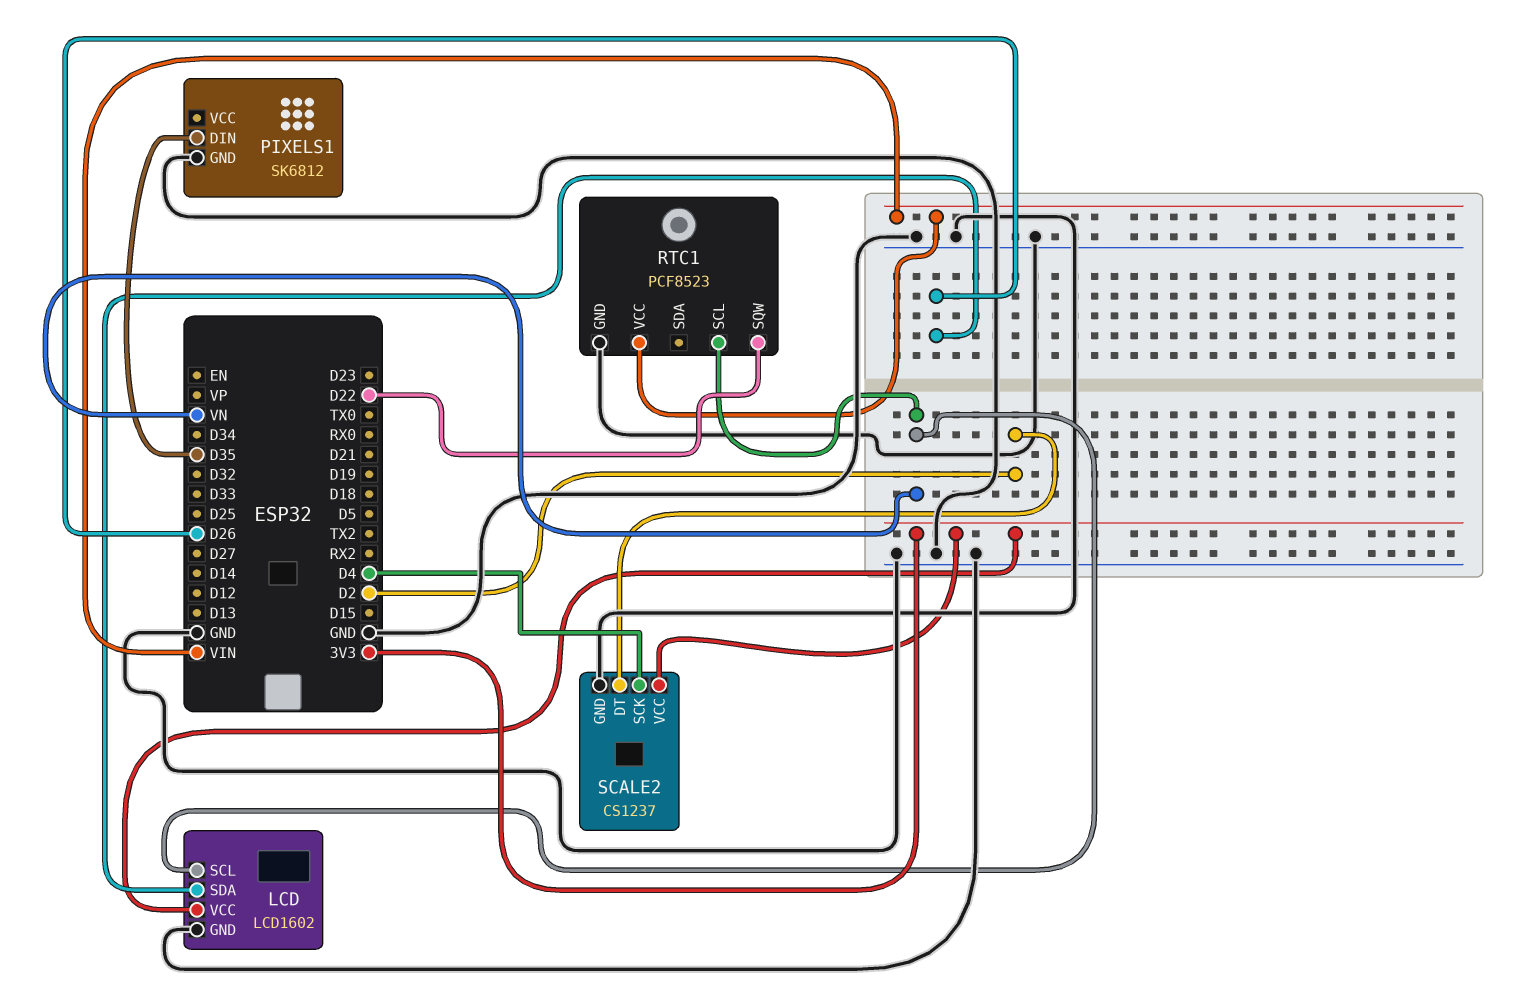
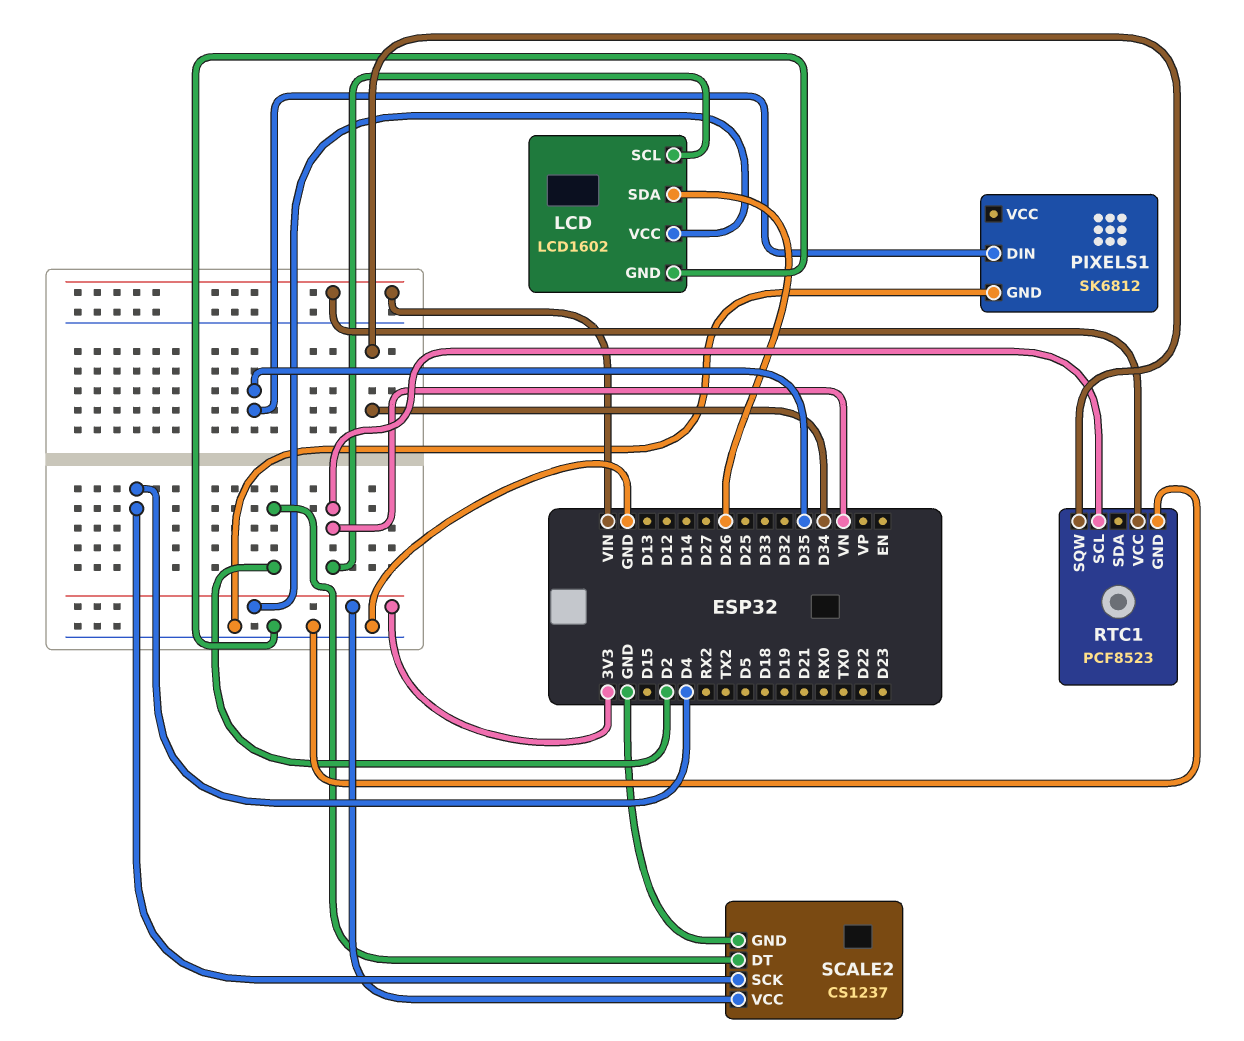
RTC1 pin SQW: D22 -> D34

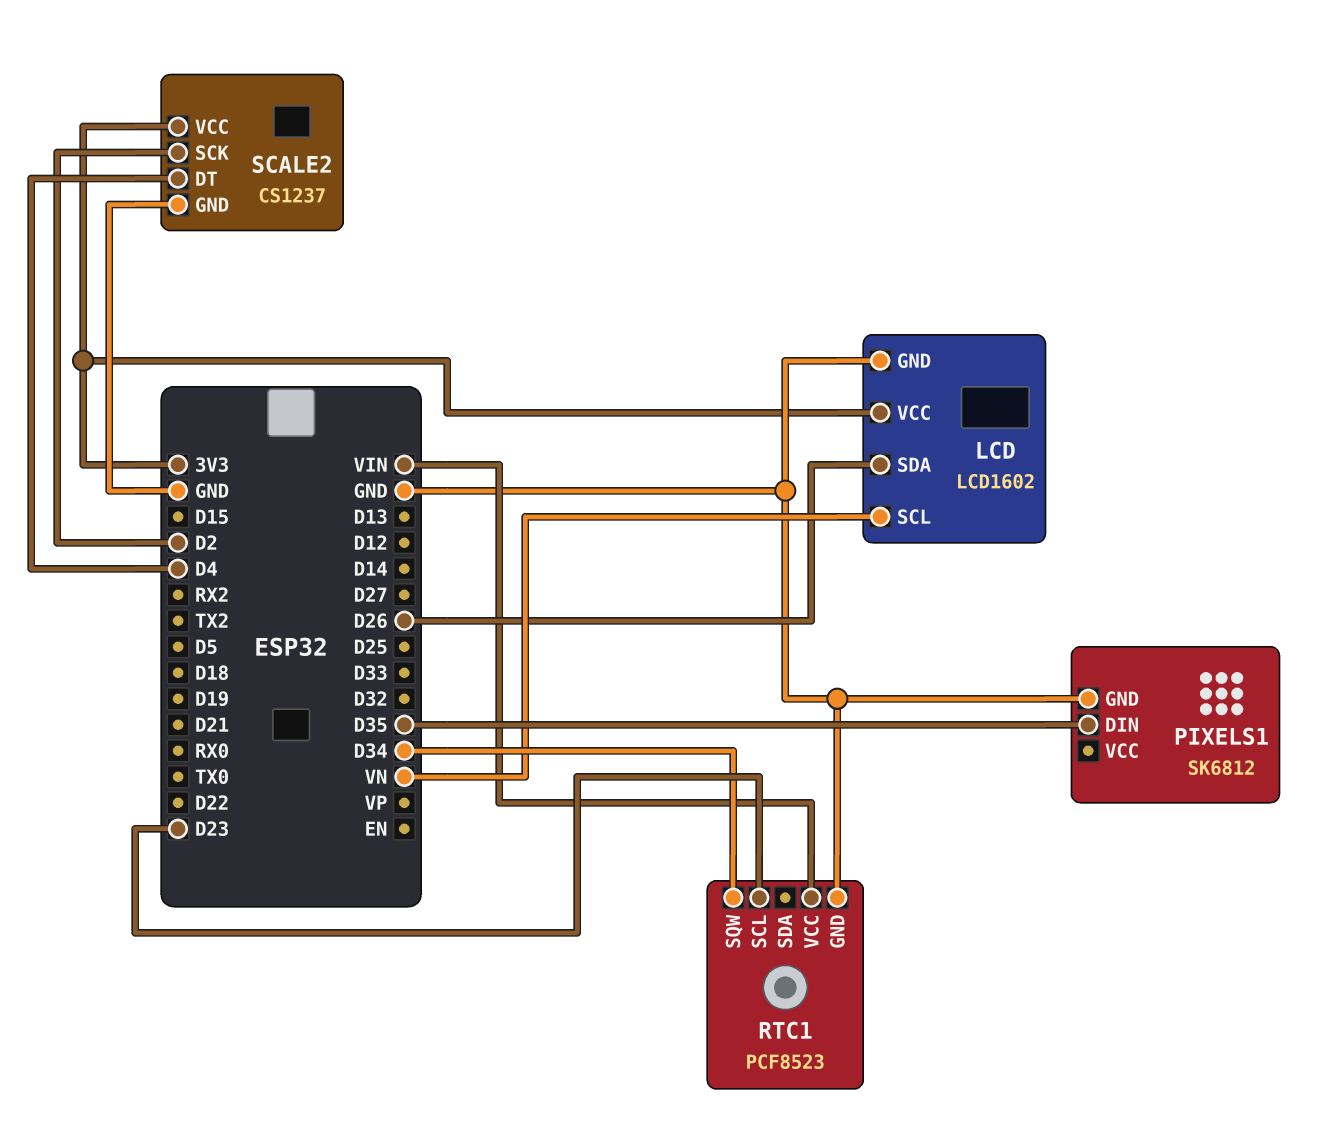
RTC1 pin SCL: VN -> D23
SCALE2 pin DT: D2 -> D4
SCALE2 pin SCK: D4 -> D2

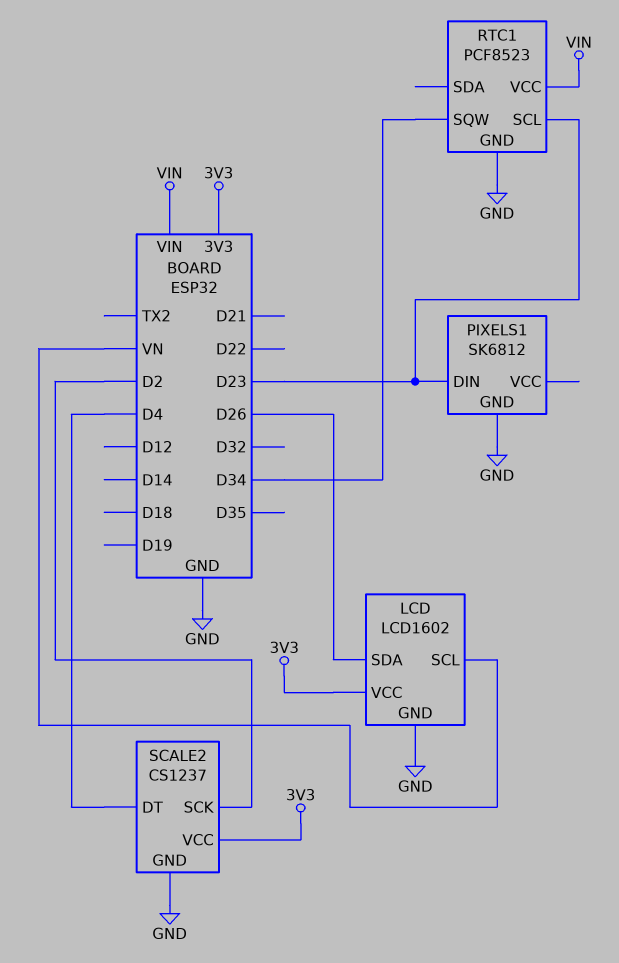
PIXELS1 pin DIN: D35 -> D23

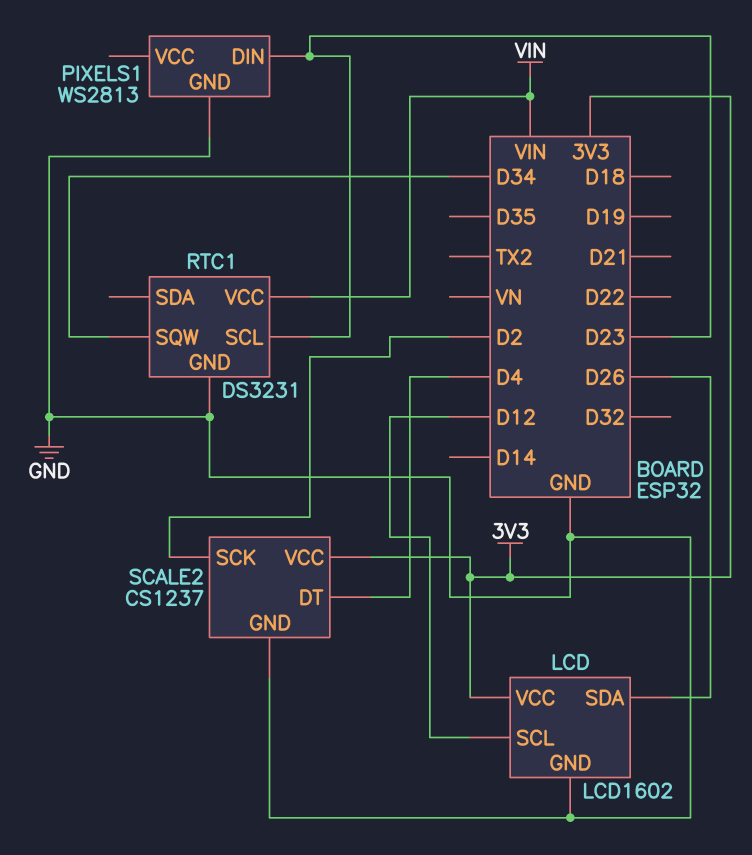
LCD pin SCL: VN -> D12
PIXELS1: SK6812 -> WS2813
RTC1: PCF8523 -> DS3231

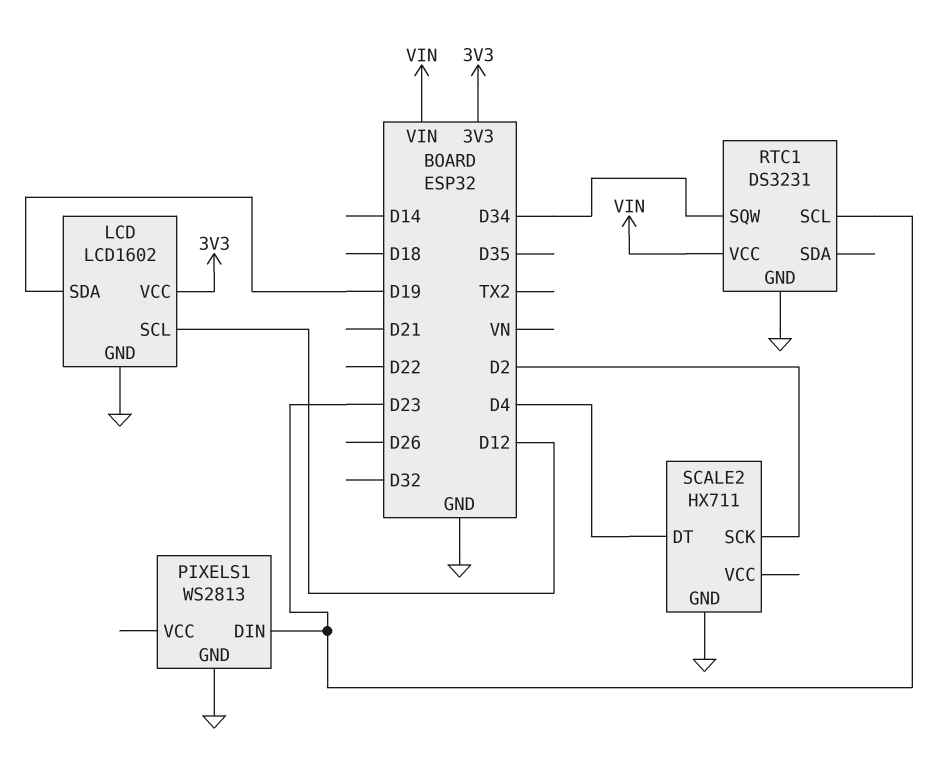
LCD pin SDA: D26 -> D19
SCALE2: CS1237 -> HX711
SCALE2 pin VCC: 3V3 -> none

